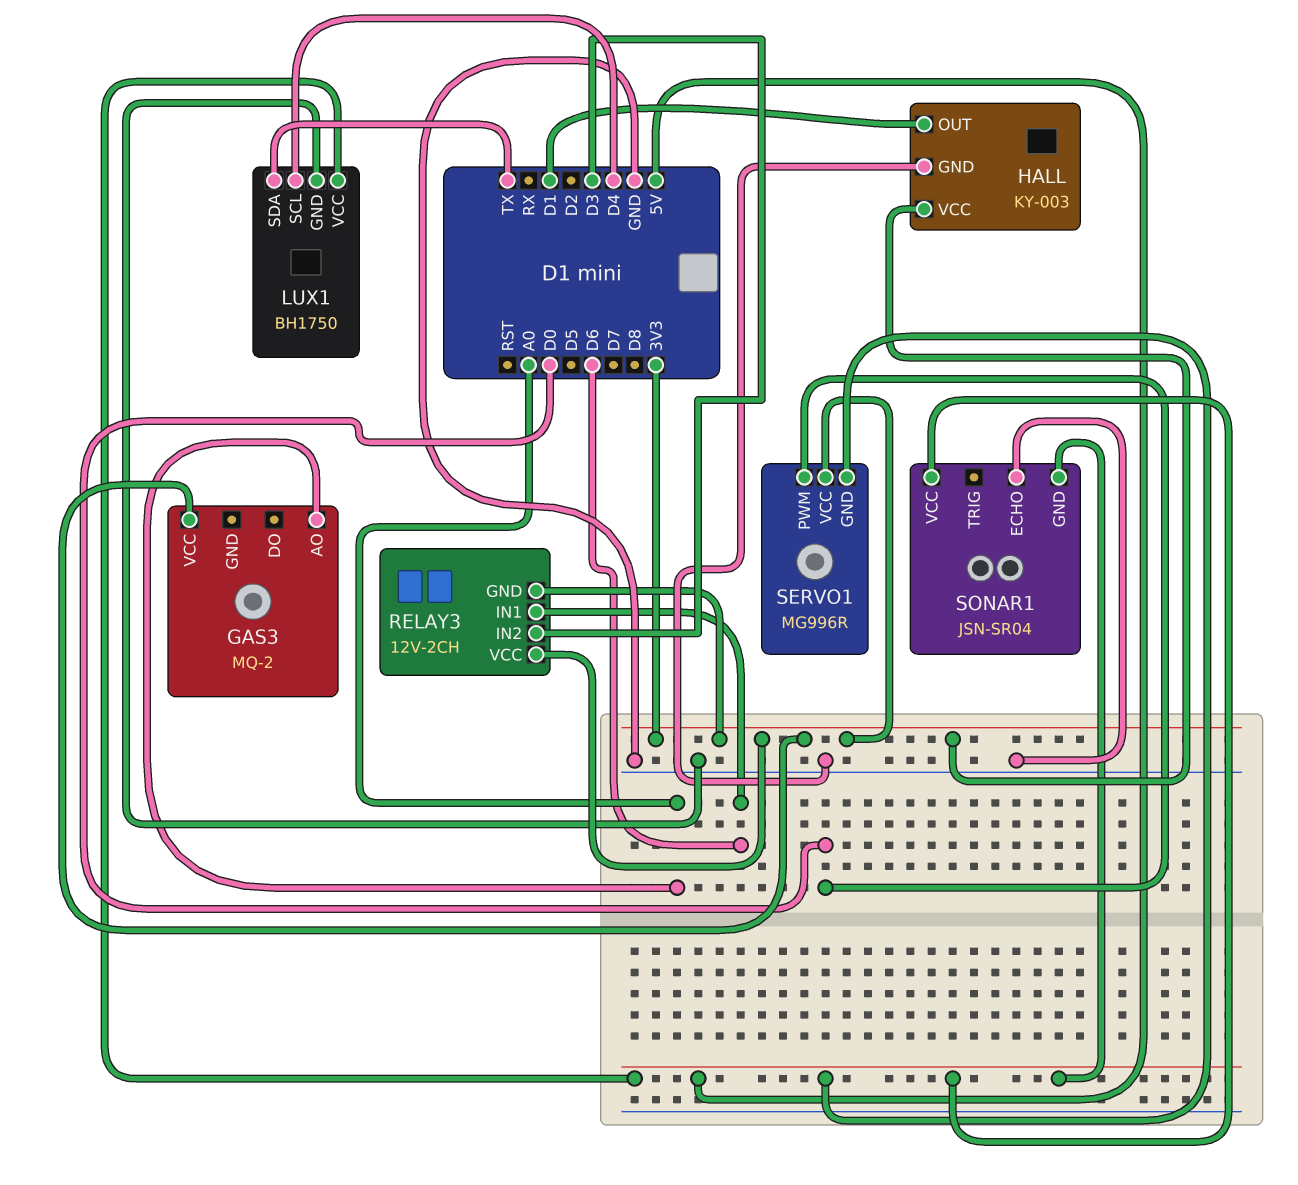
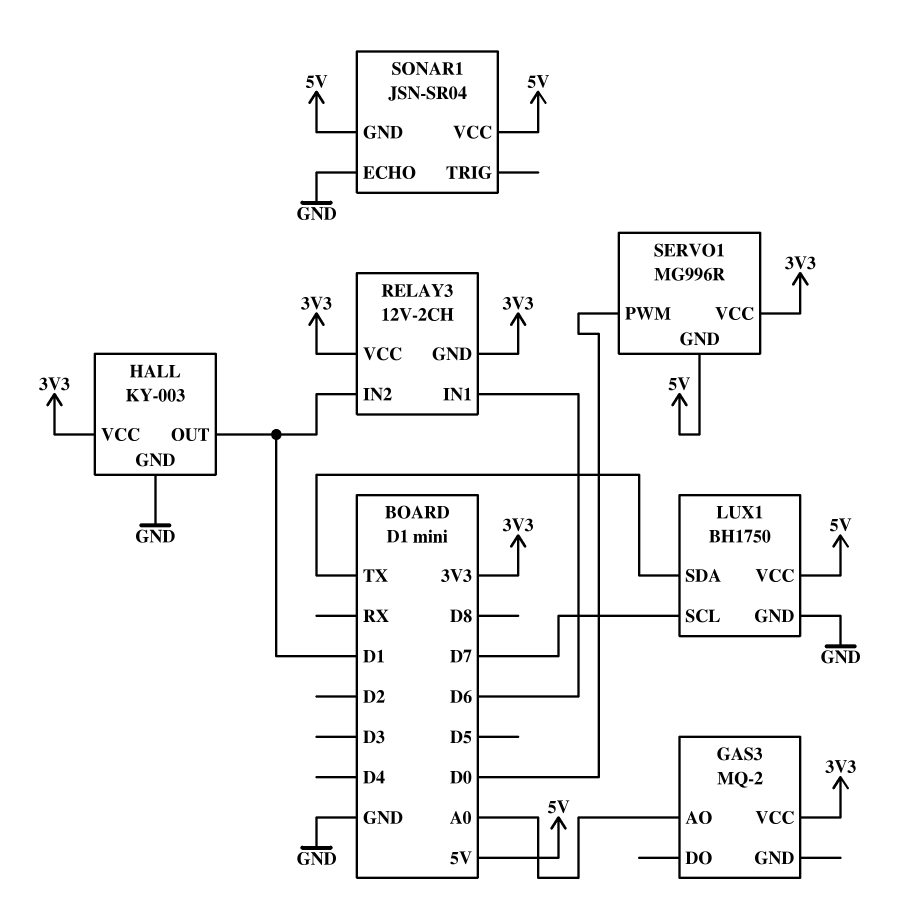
LUX1 pin SCL: D4 -> D7
RELAY3 pin IN2: D3 -> D1

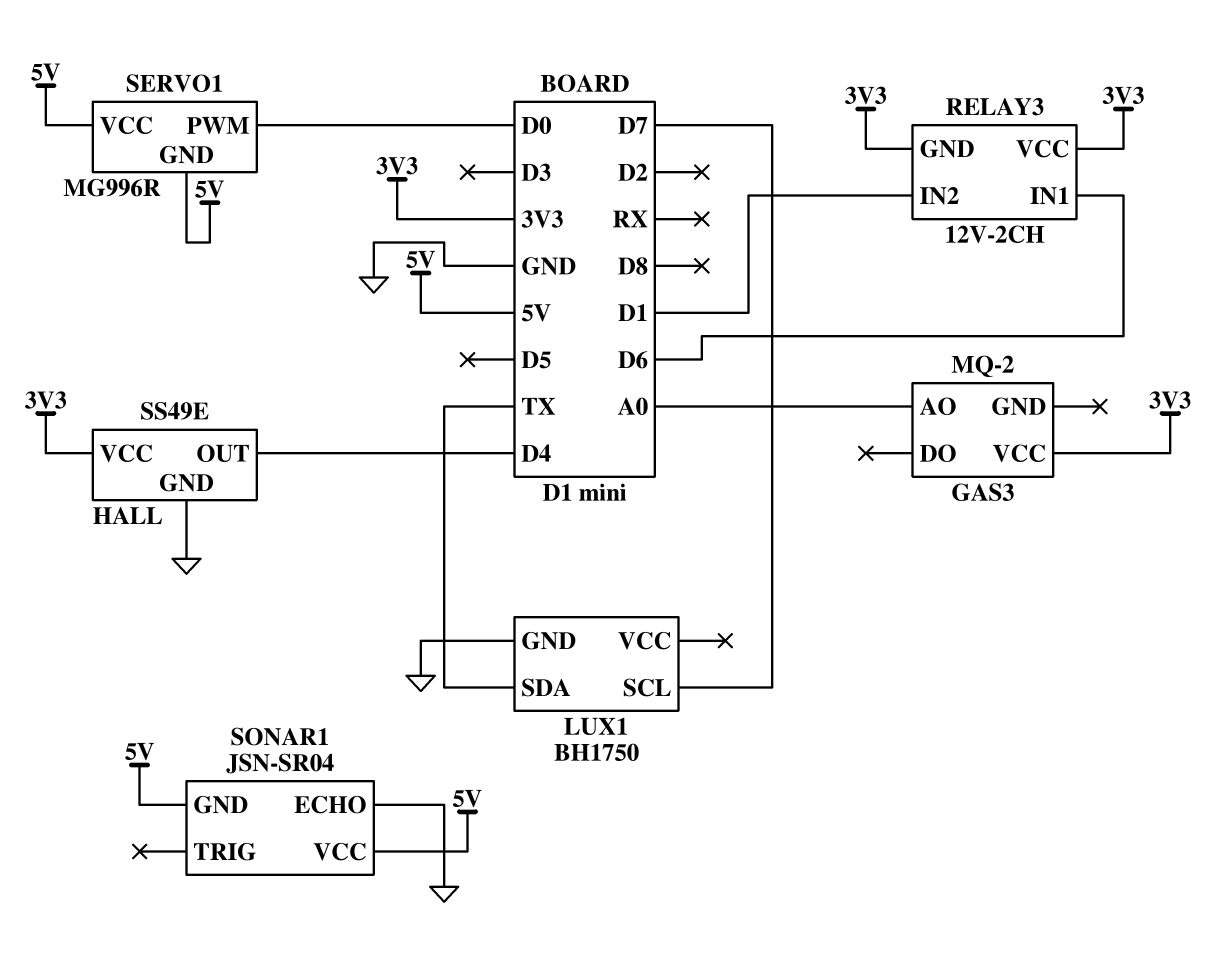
HALL: KY-003 -> SS49E
HALL pin OUT: D1 -> D4
LUX1 pin VCC: 5V -> none
SERVO1 pin VCC: 3V3 -> 5V

